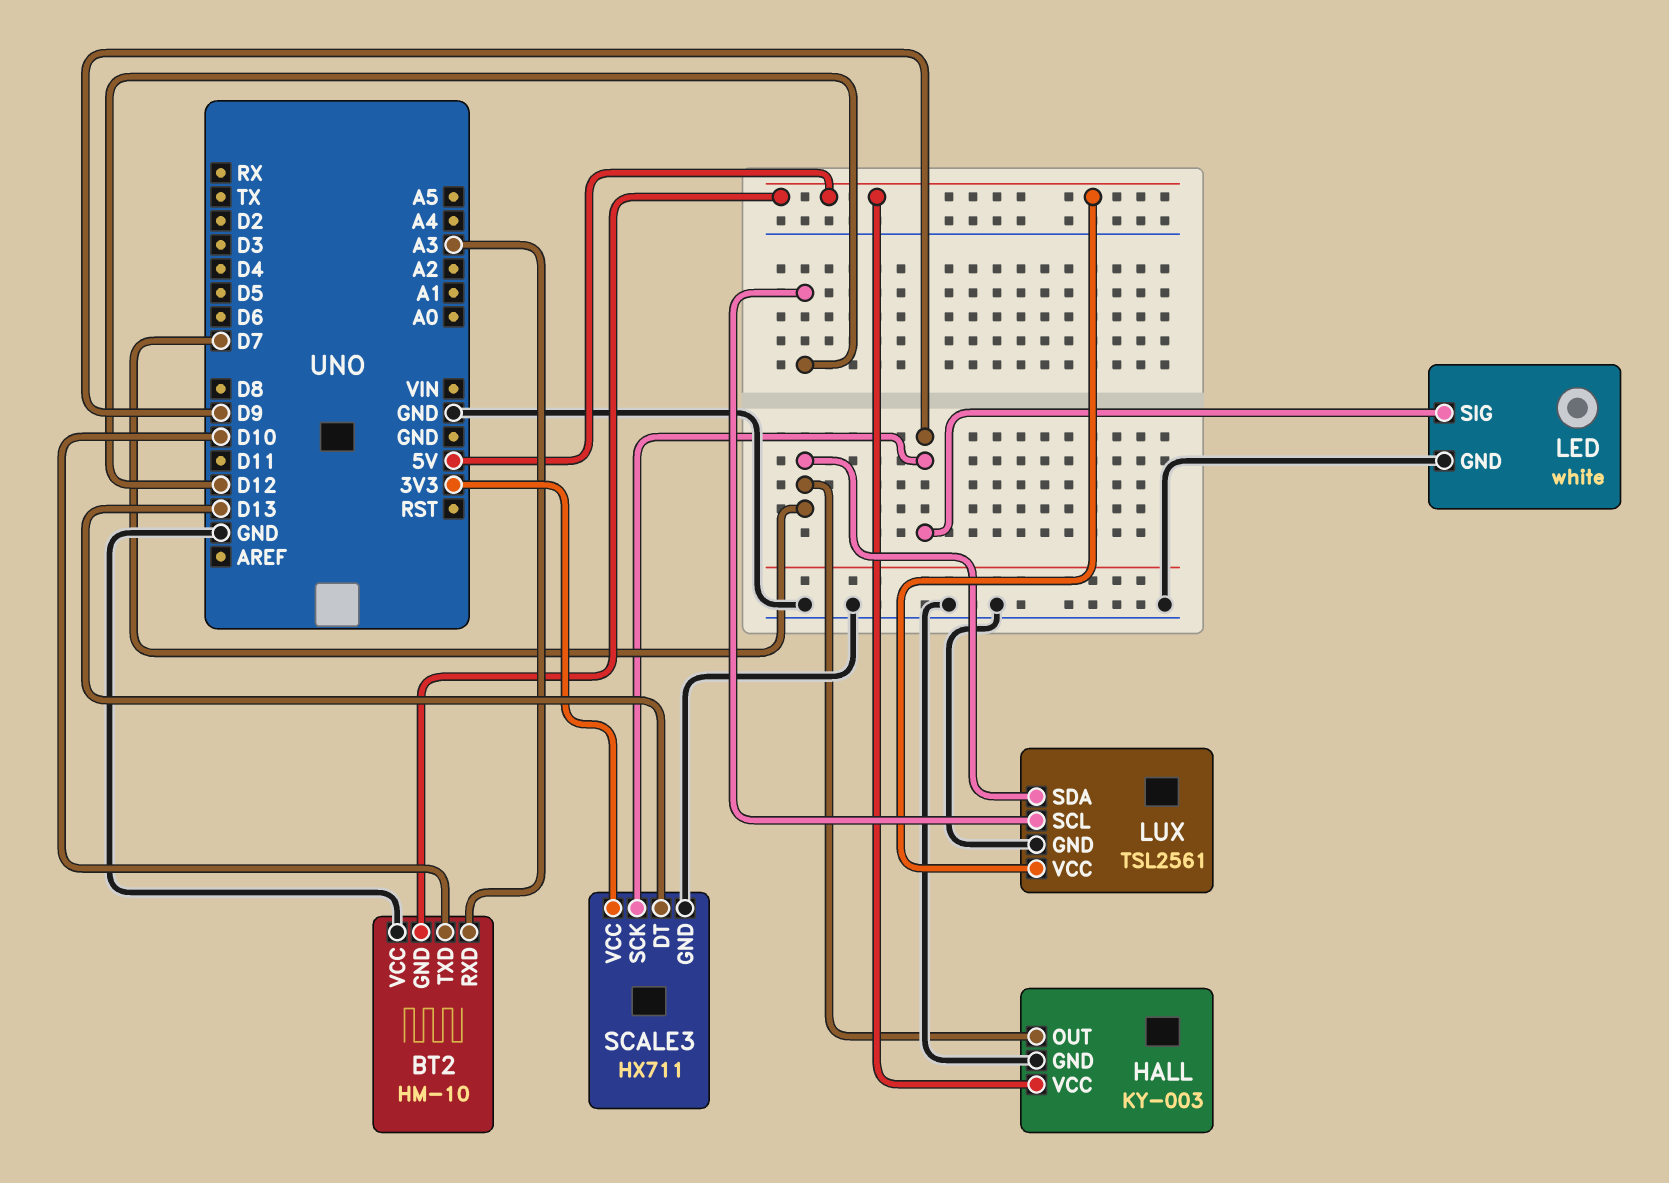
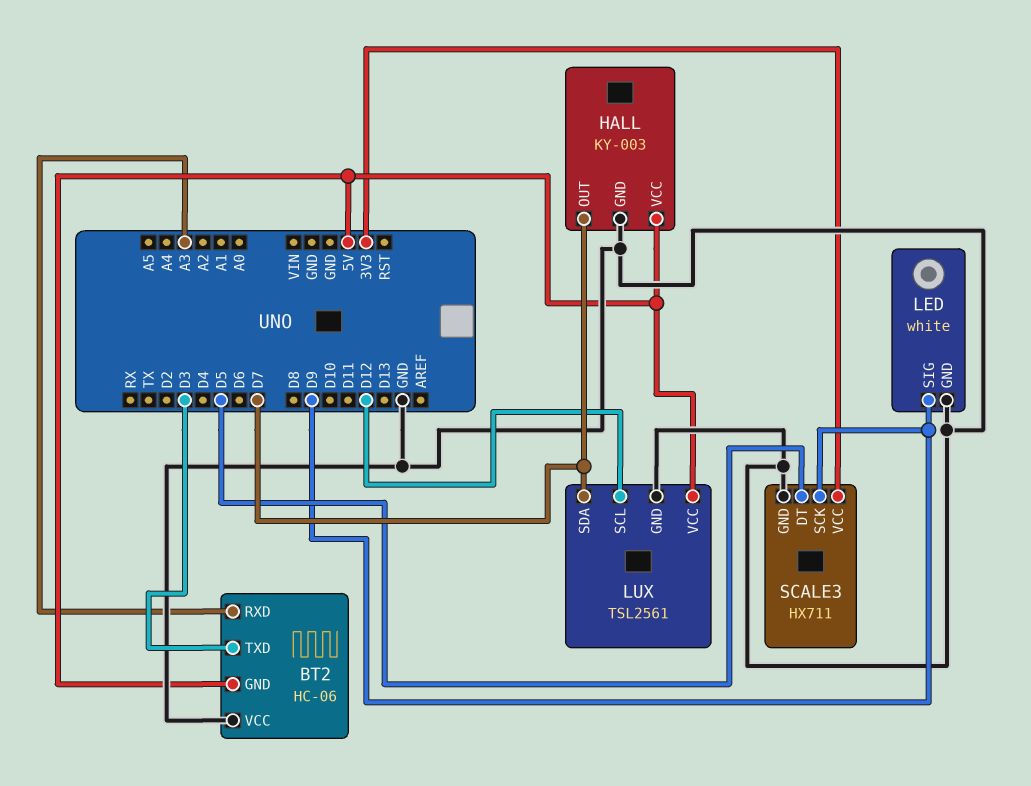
BT2: HM-10 -> HC-06
BT2 pin TXD: D10 -> D3
SCALE3 pin DT: D13 -> D5

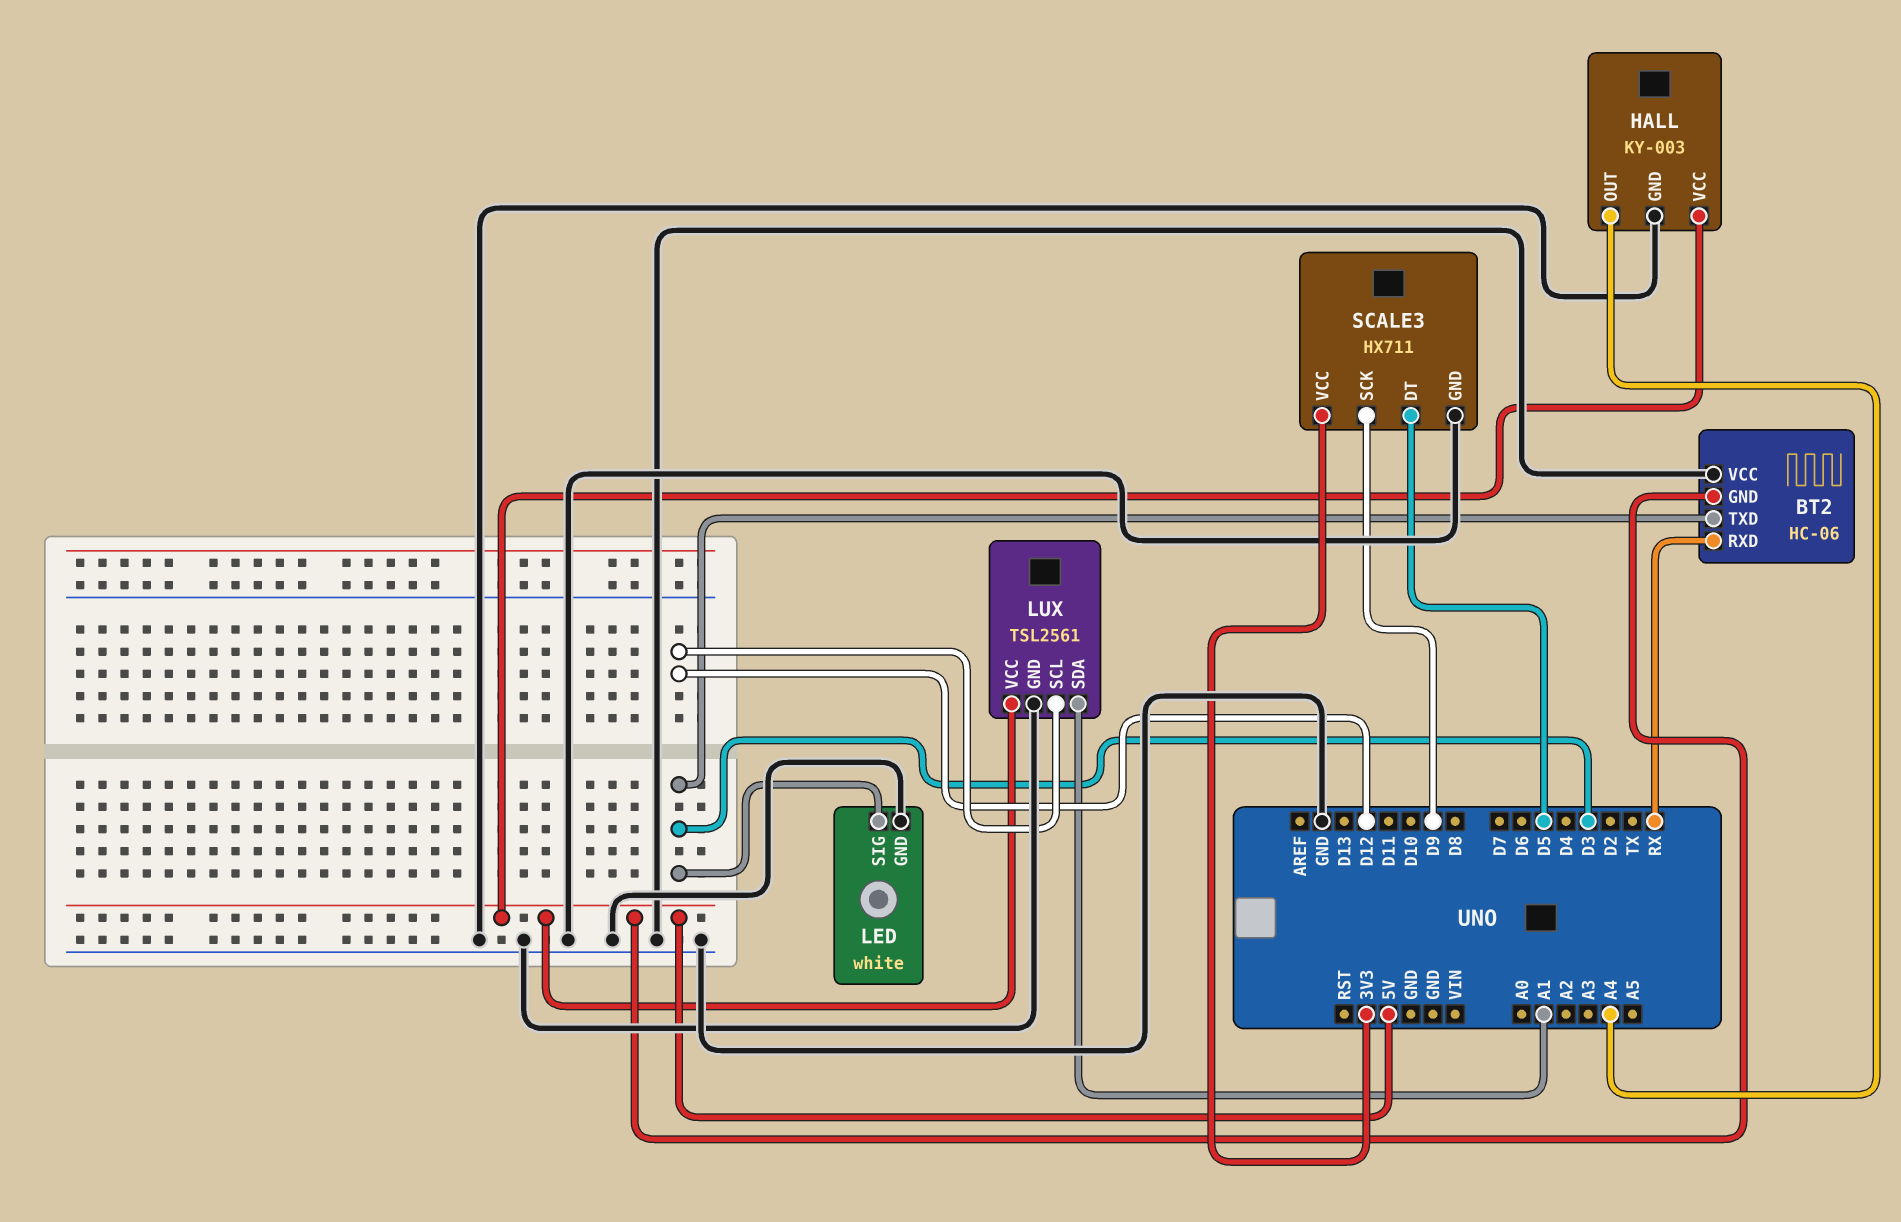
BT2 pin RXD: A3 -> RX
HALL pin OUT: D7 -> A4
LED pin SIG: D9 -> D3
LUX pin SDA: D7 -> A1

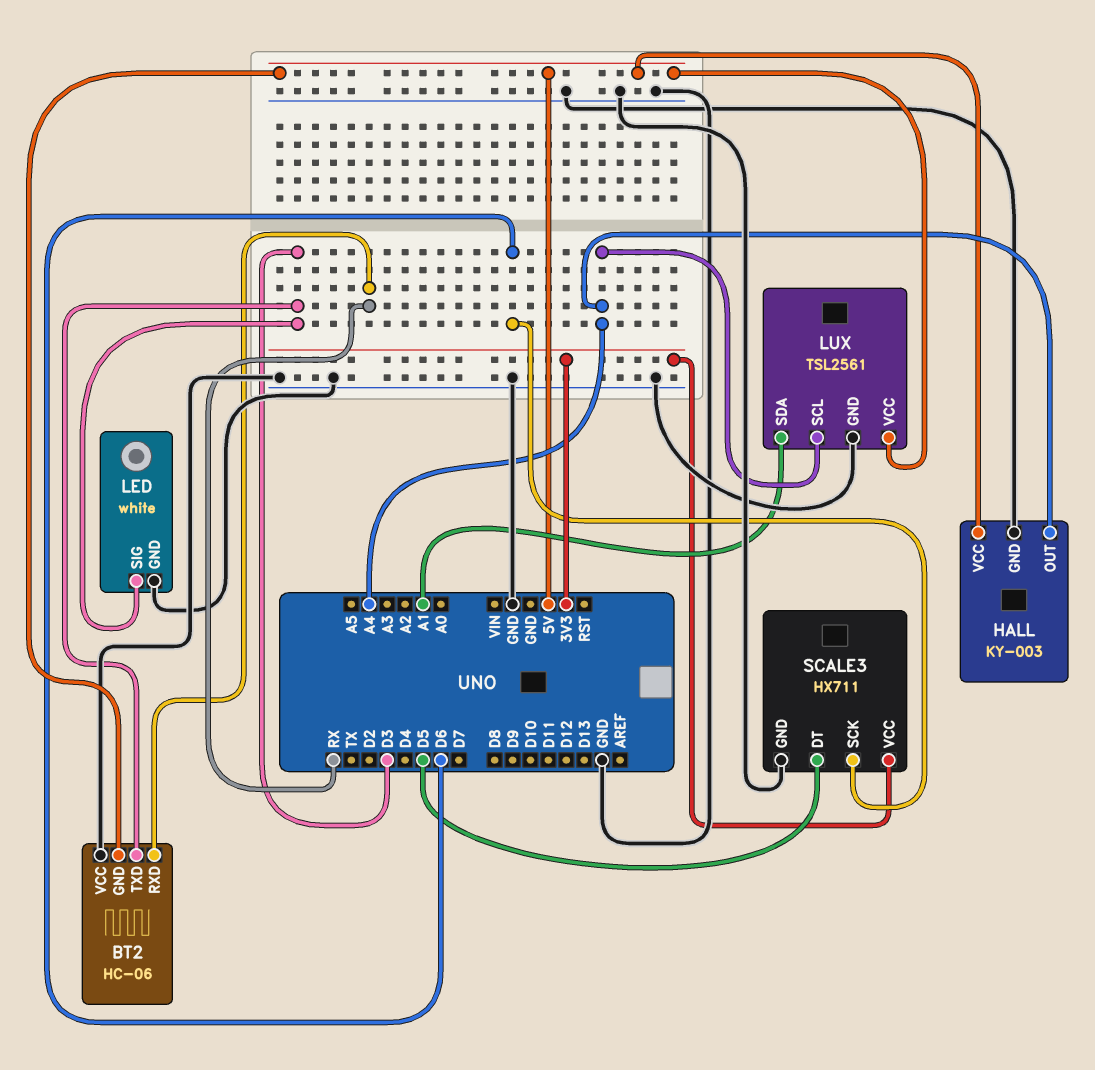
LUX pin SCL: D12 -> A4
SCALE3 pin SCK: D9 -> D6

